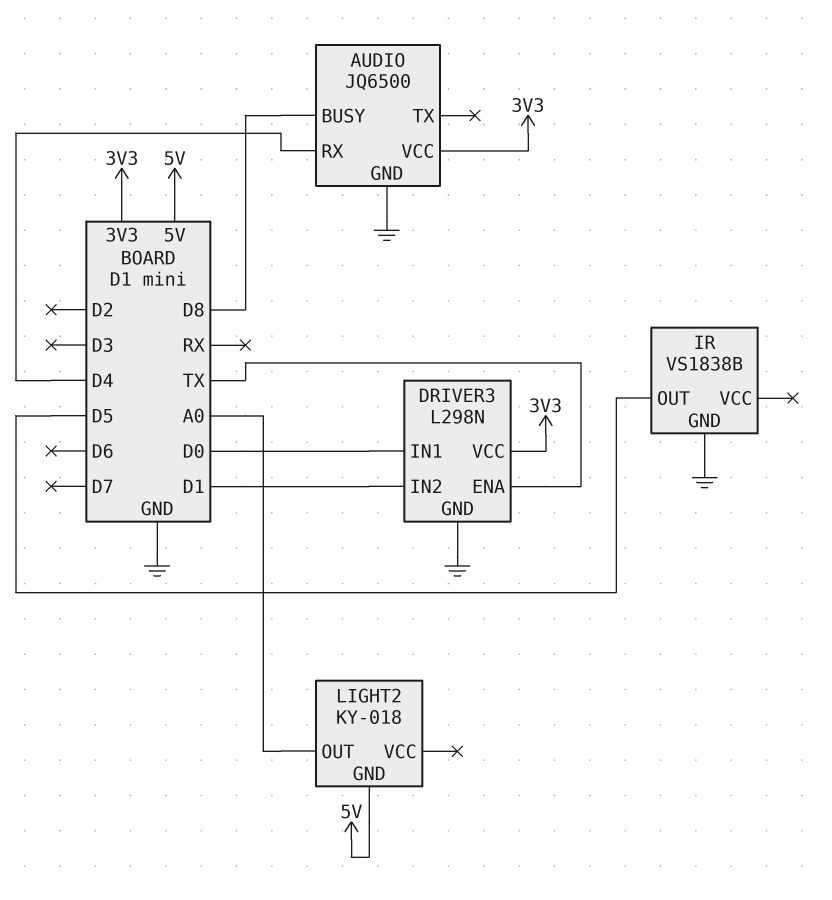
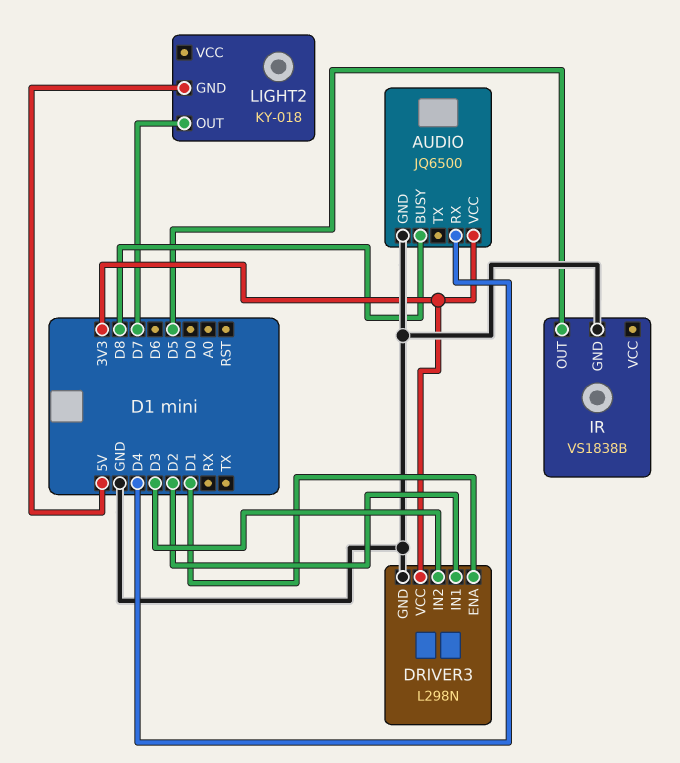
DRIVER3 pin ENA: TX -> D1
DRIVER3 pin IN1: D0 -> D2
DRIVER3 pin IN2: D1 -> D3
LIGHT2 pin OUT: A0 -> D7

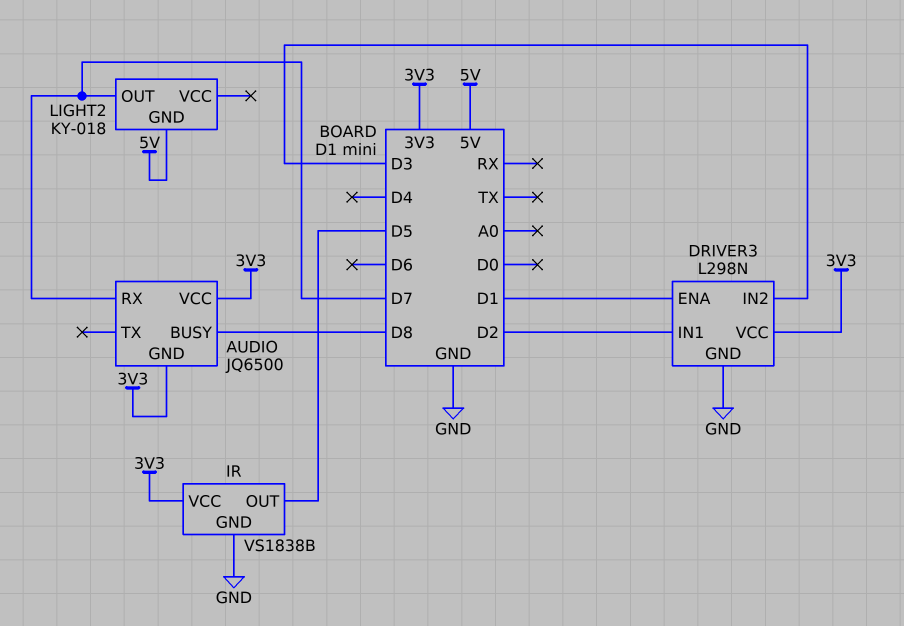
AUDIO pin GND: GND -> 3V3
AUDIO pin RX: D4 -> D7
IR pin VCC: none -> 3V3

